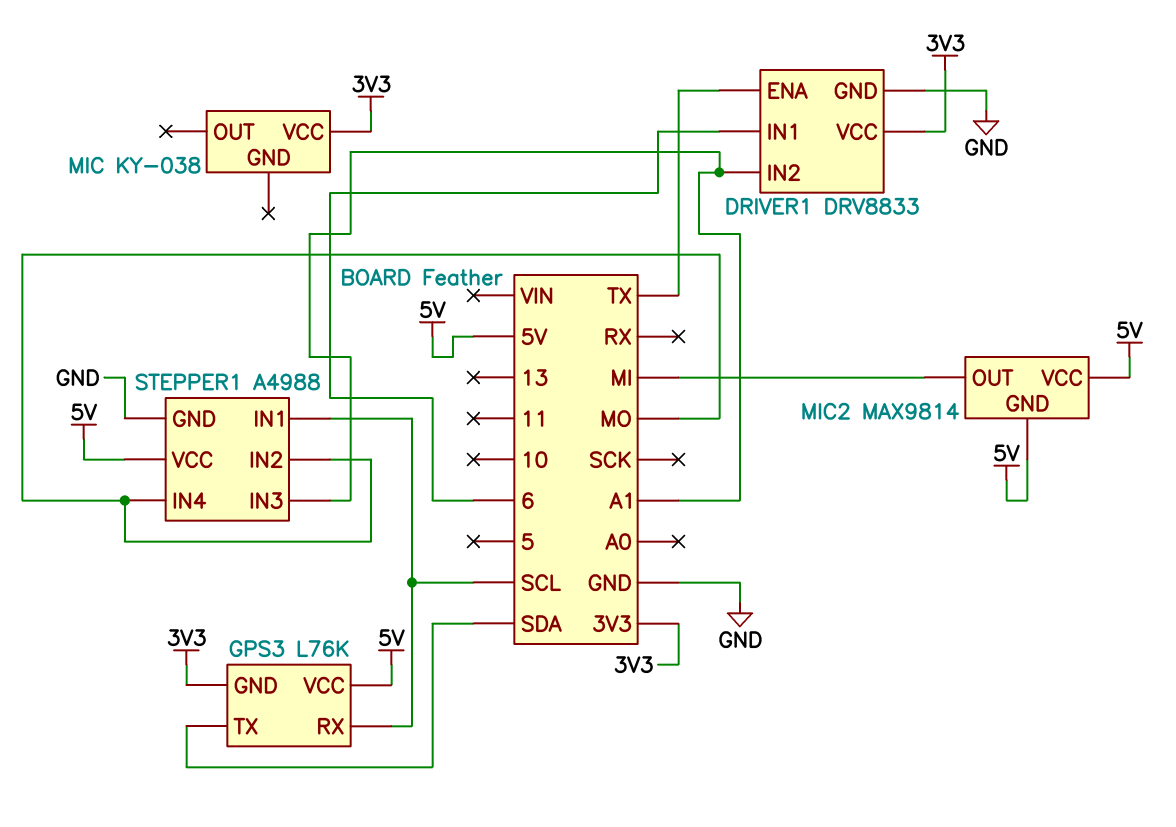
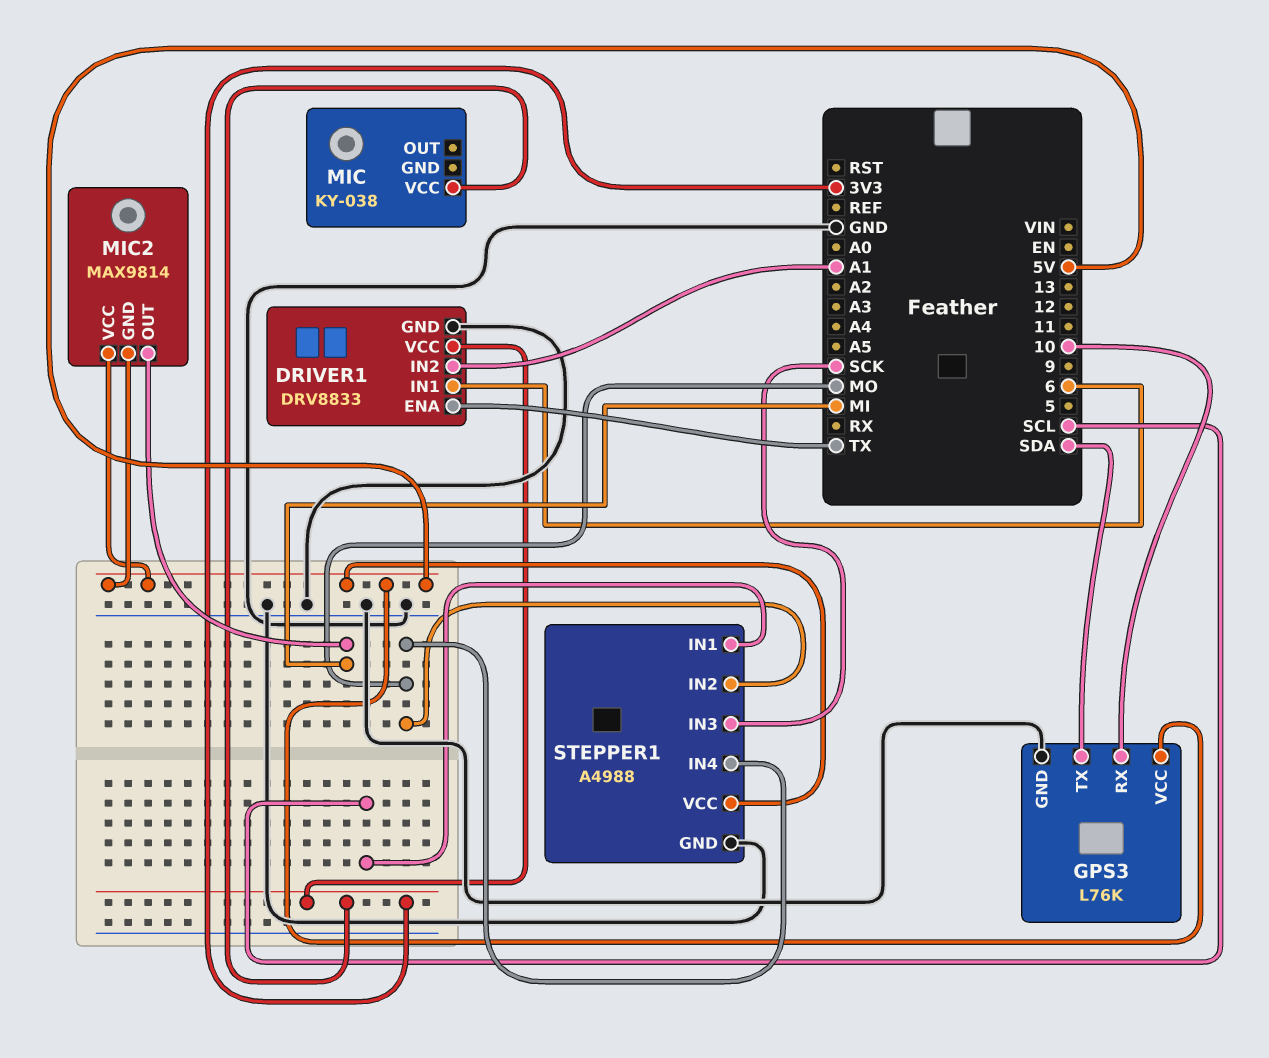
GPS3 pin GND: 3V3 -> GND
GPS3 pin RX: SCL -> 10
STEPPER1 pin IN3: A1 -> SCK

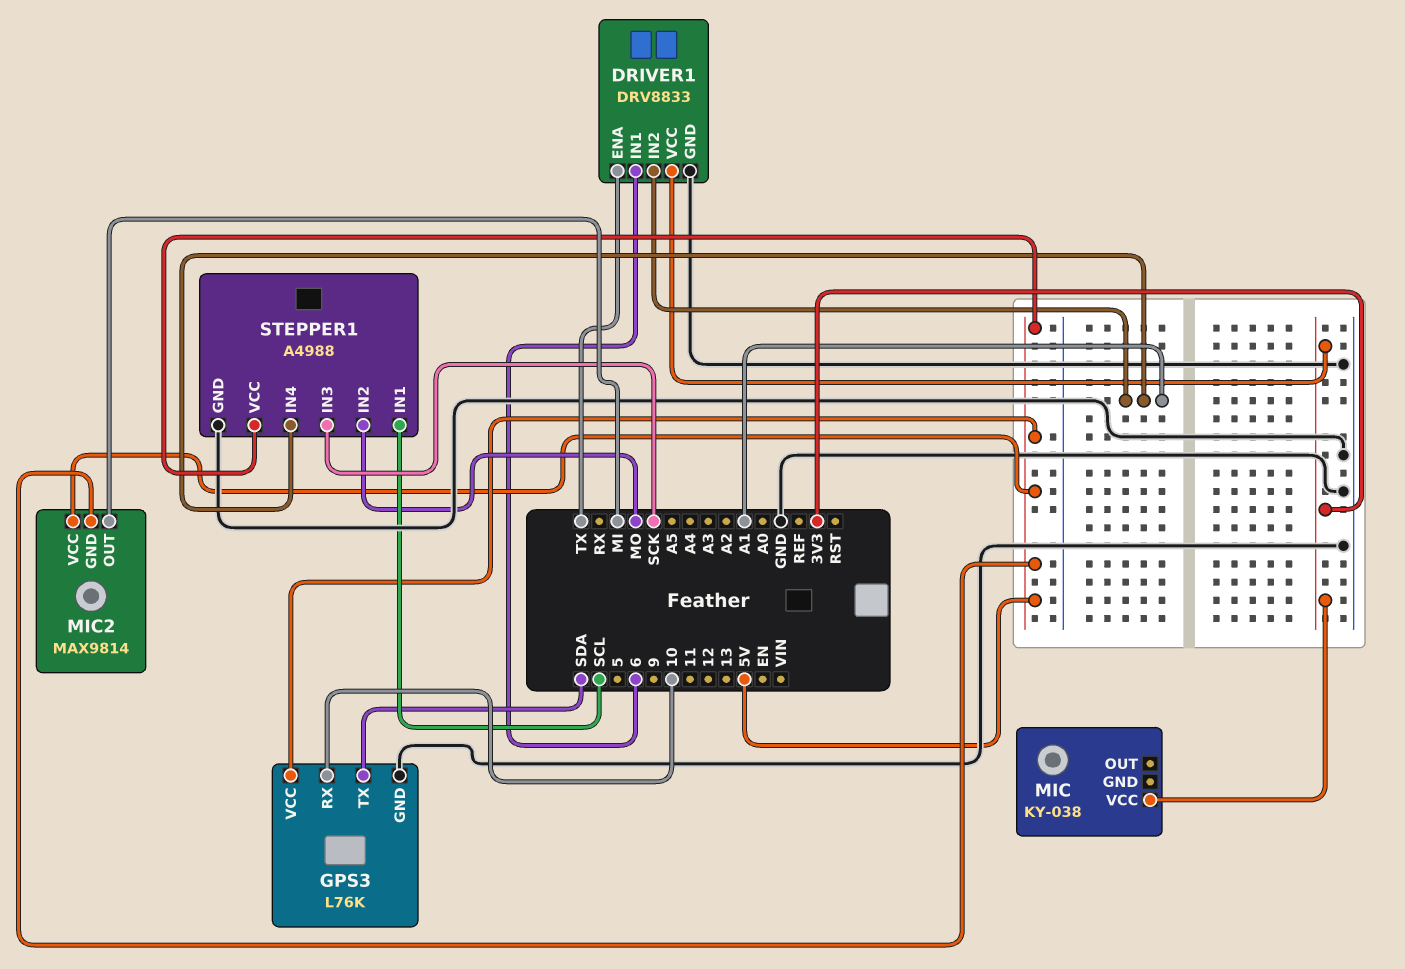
STEPPER1 pin IN4: MO -> A1

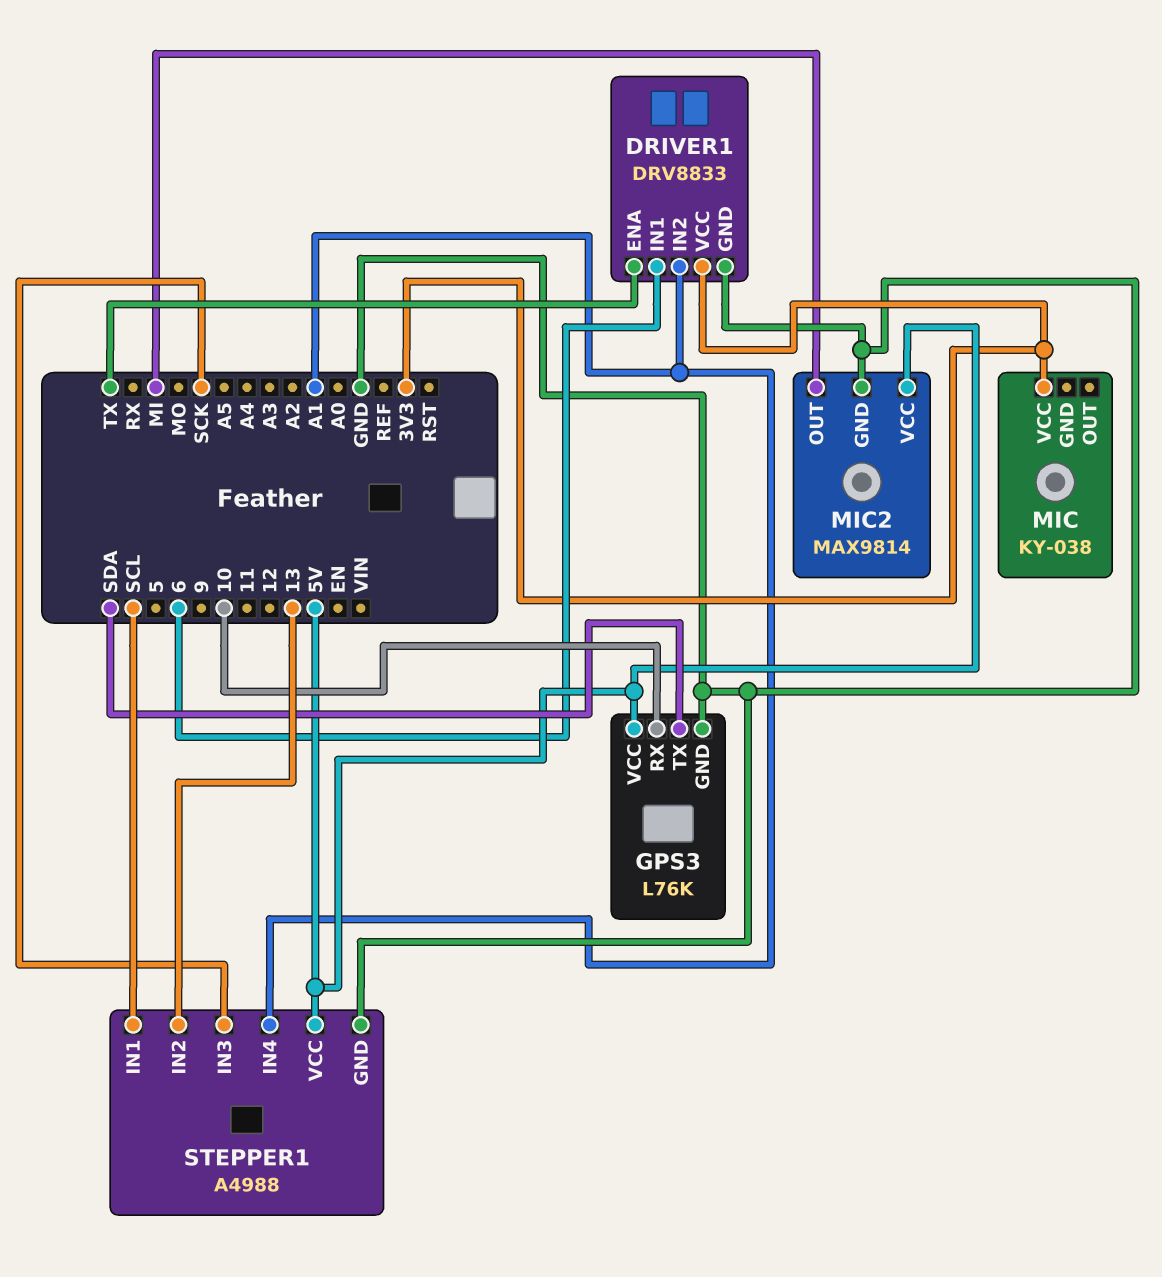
MIC2 pin GND: 5V -> GND
STEPPER1 pin IN2: MO -> 13

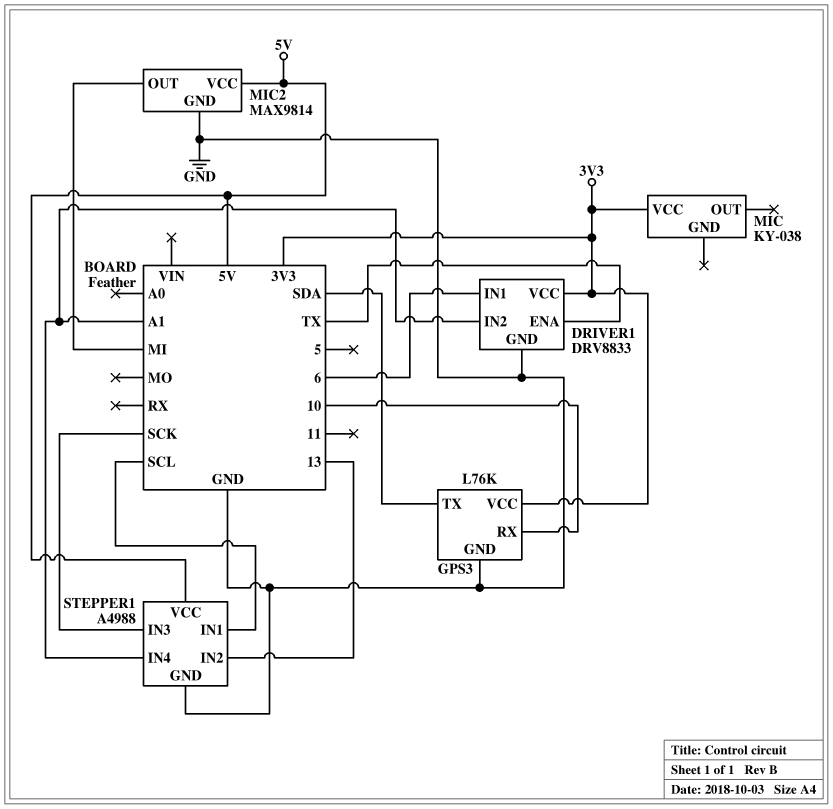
GPS3 pin VCC: 5V -> 3V3

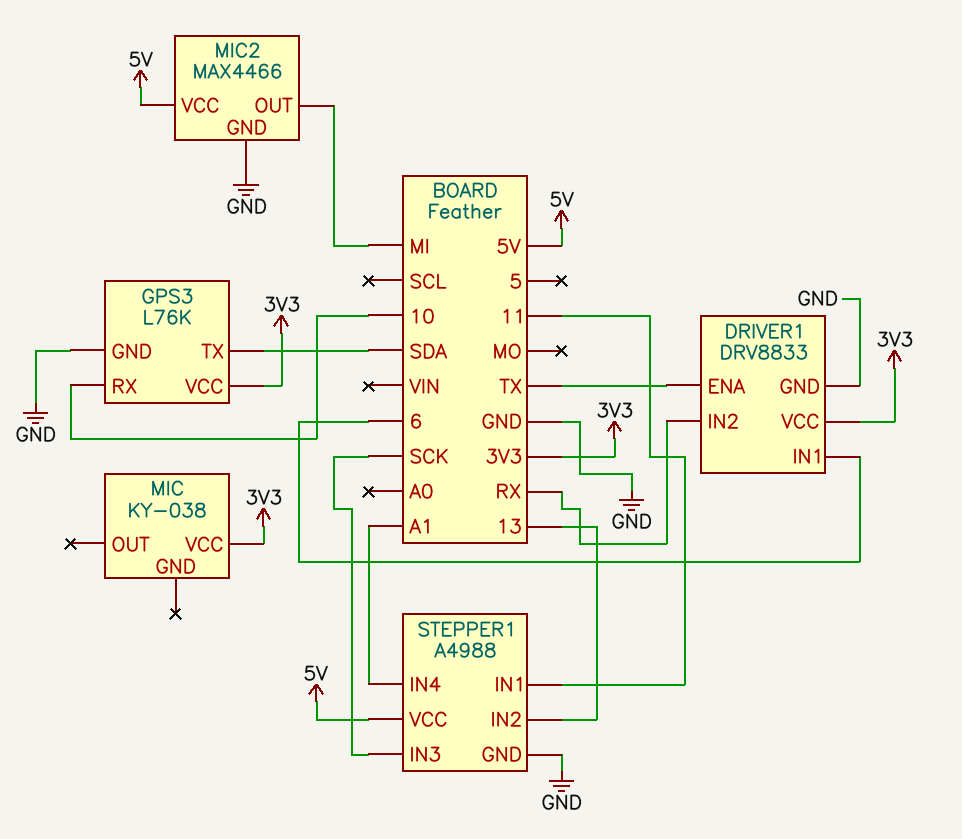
DRIVER1 pin IN2: A1 -> RX
MIC2: MAX9814 -> MAX4466
STEPPER1 pin IN1: SCL -> 11

